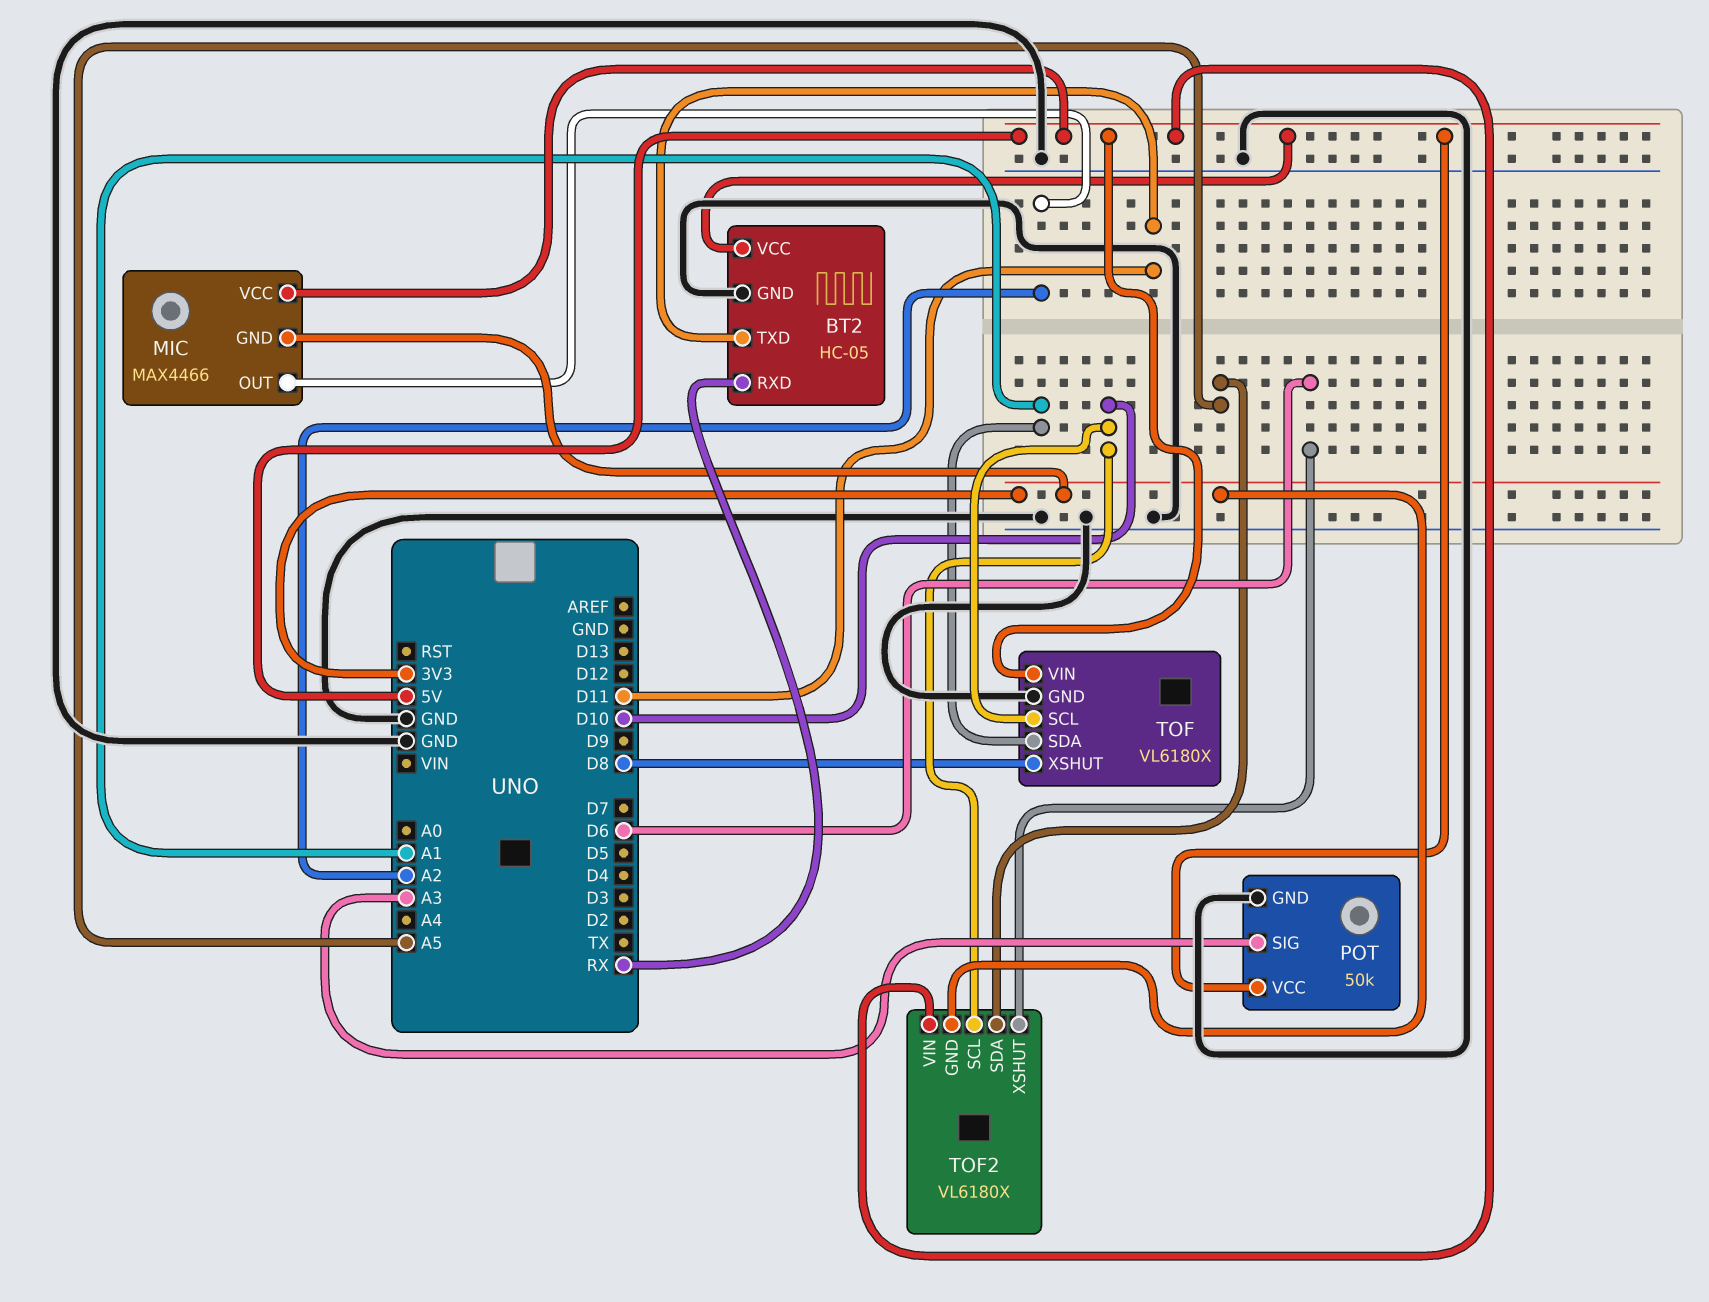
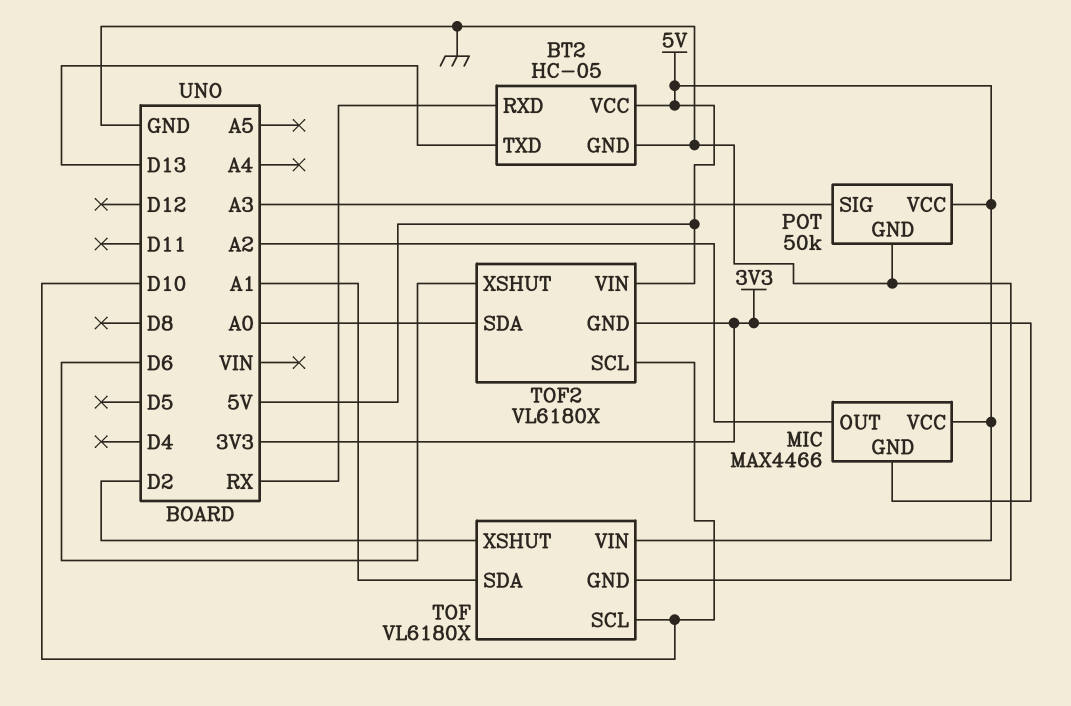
BT2 pin TXD: D11 -> D13
TOF pin XSHUT: D8 -> D2
TOF2 pin SDA: A5 -> A0

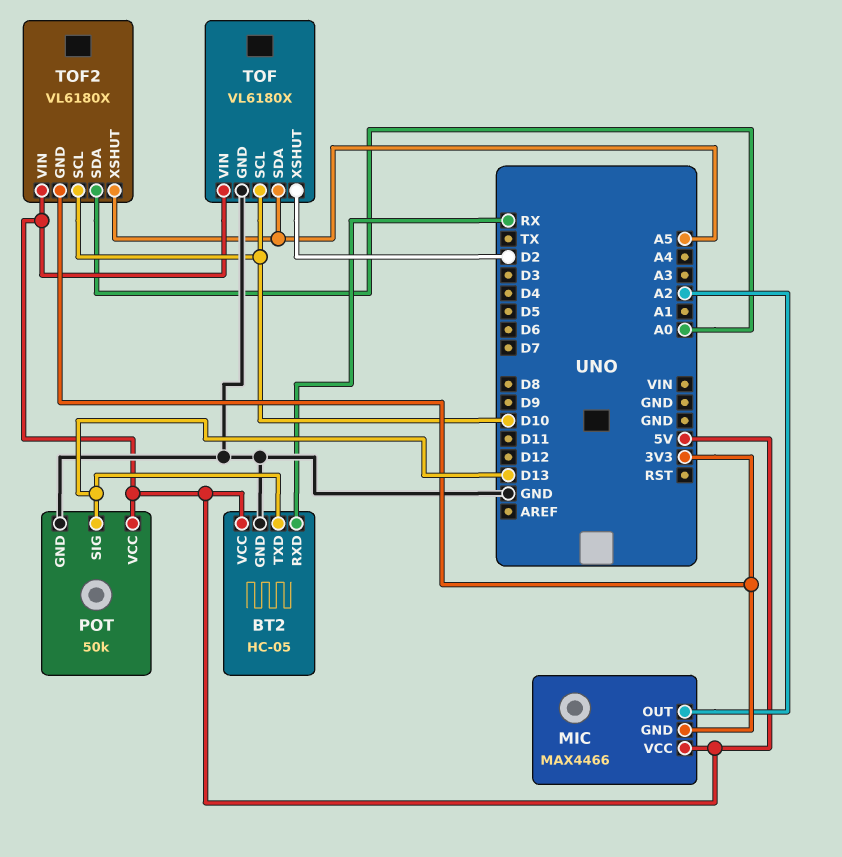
POT pin SIG: A3 -> D13
TOF pin SDA: A1 -> A5
TOF2 pin XSHUT: D6 -> A5

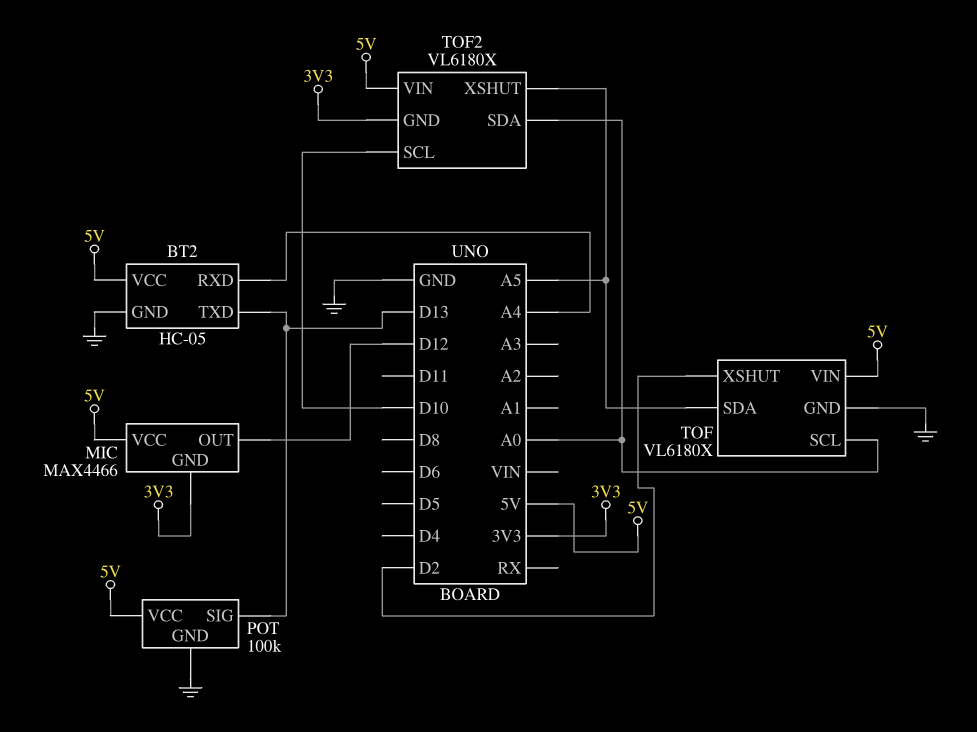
BT2 pin RXD: RX -> A4
MIC pin OUT: A2 -> D12
POT: 50k -> 100k
TOF pin SCL: D10 -> A0

